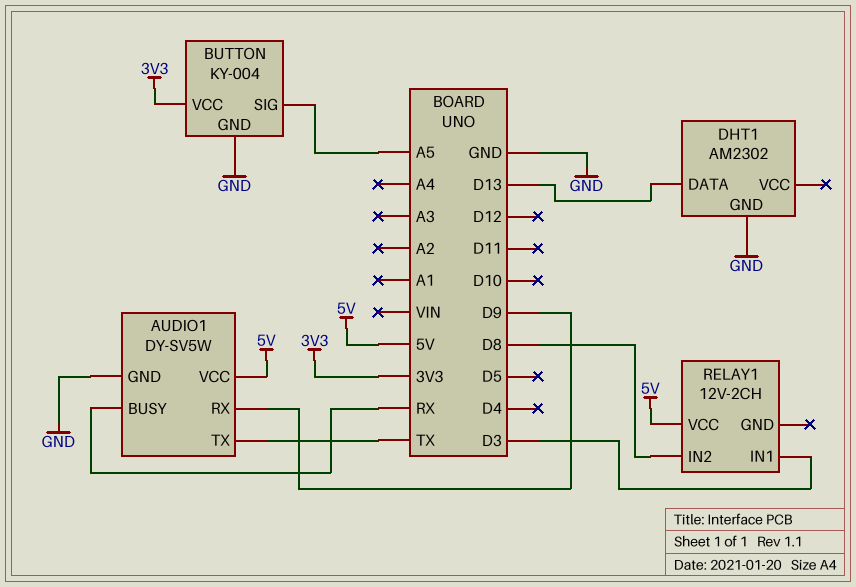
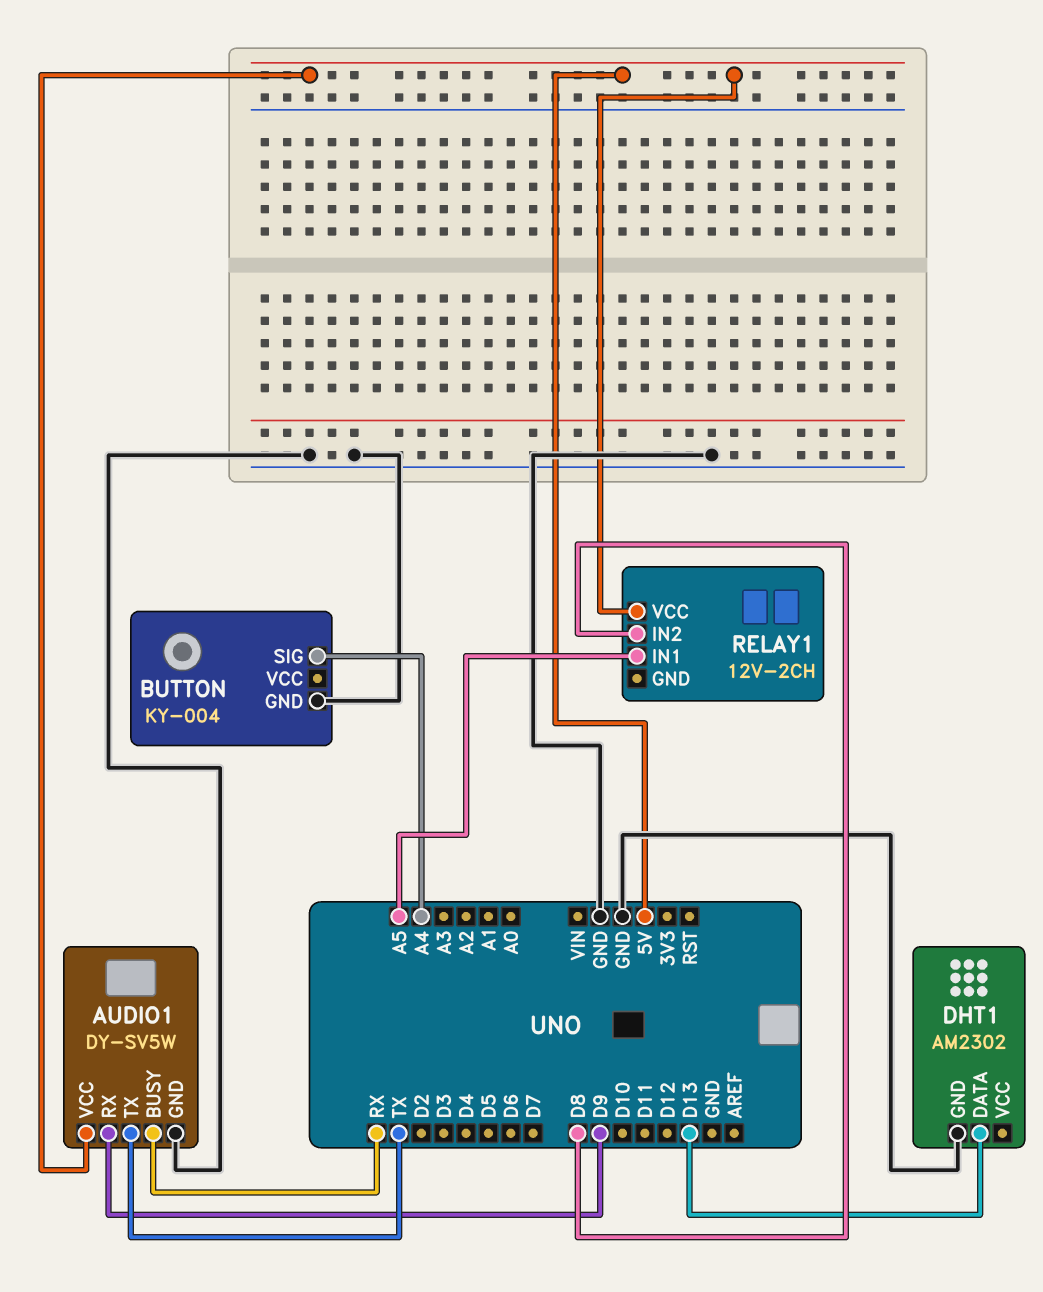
BUTTON pin SIG: A5 -> A4
BUTTON pin VCC: 3V3 -> none
RELAY1 pin IN1: D3 -> A5

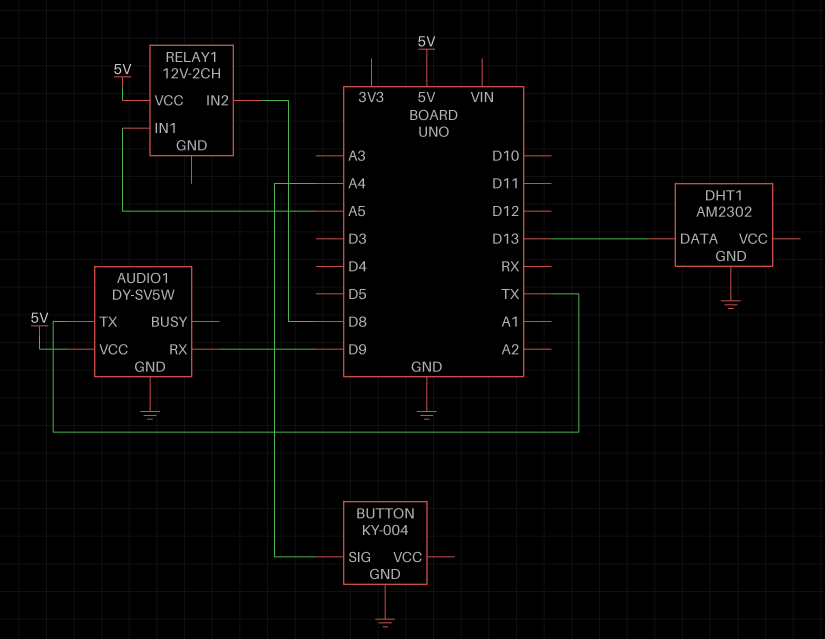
AUDIO1 pin BUSY: RX -> none

